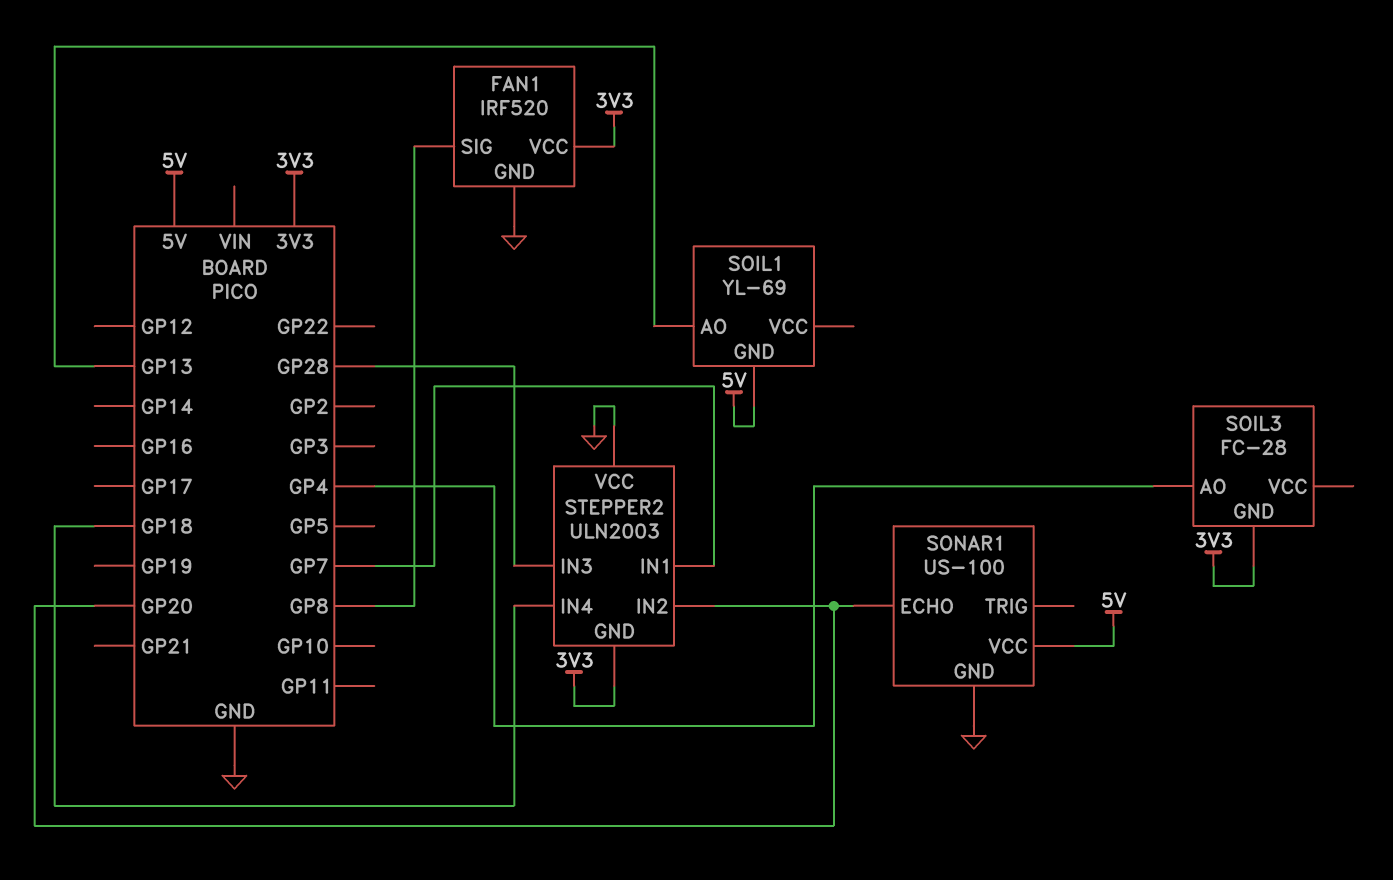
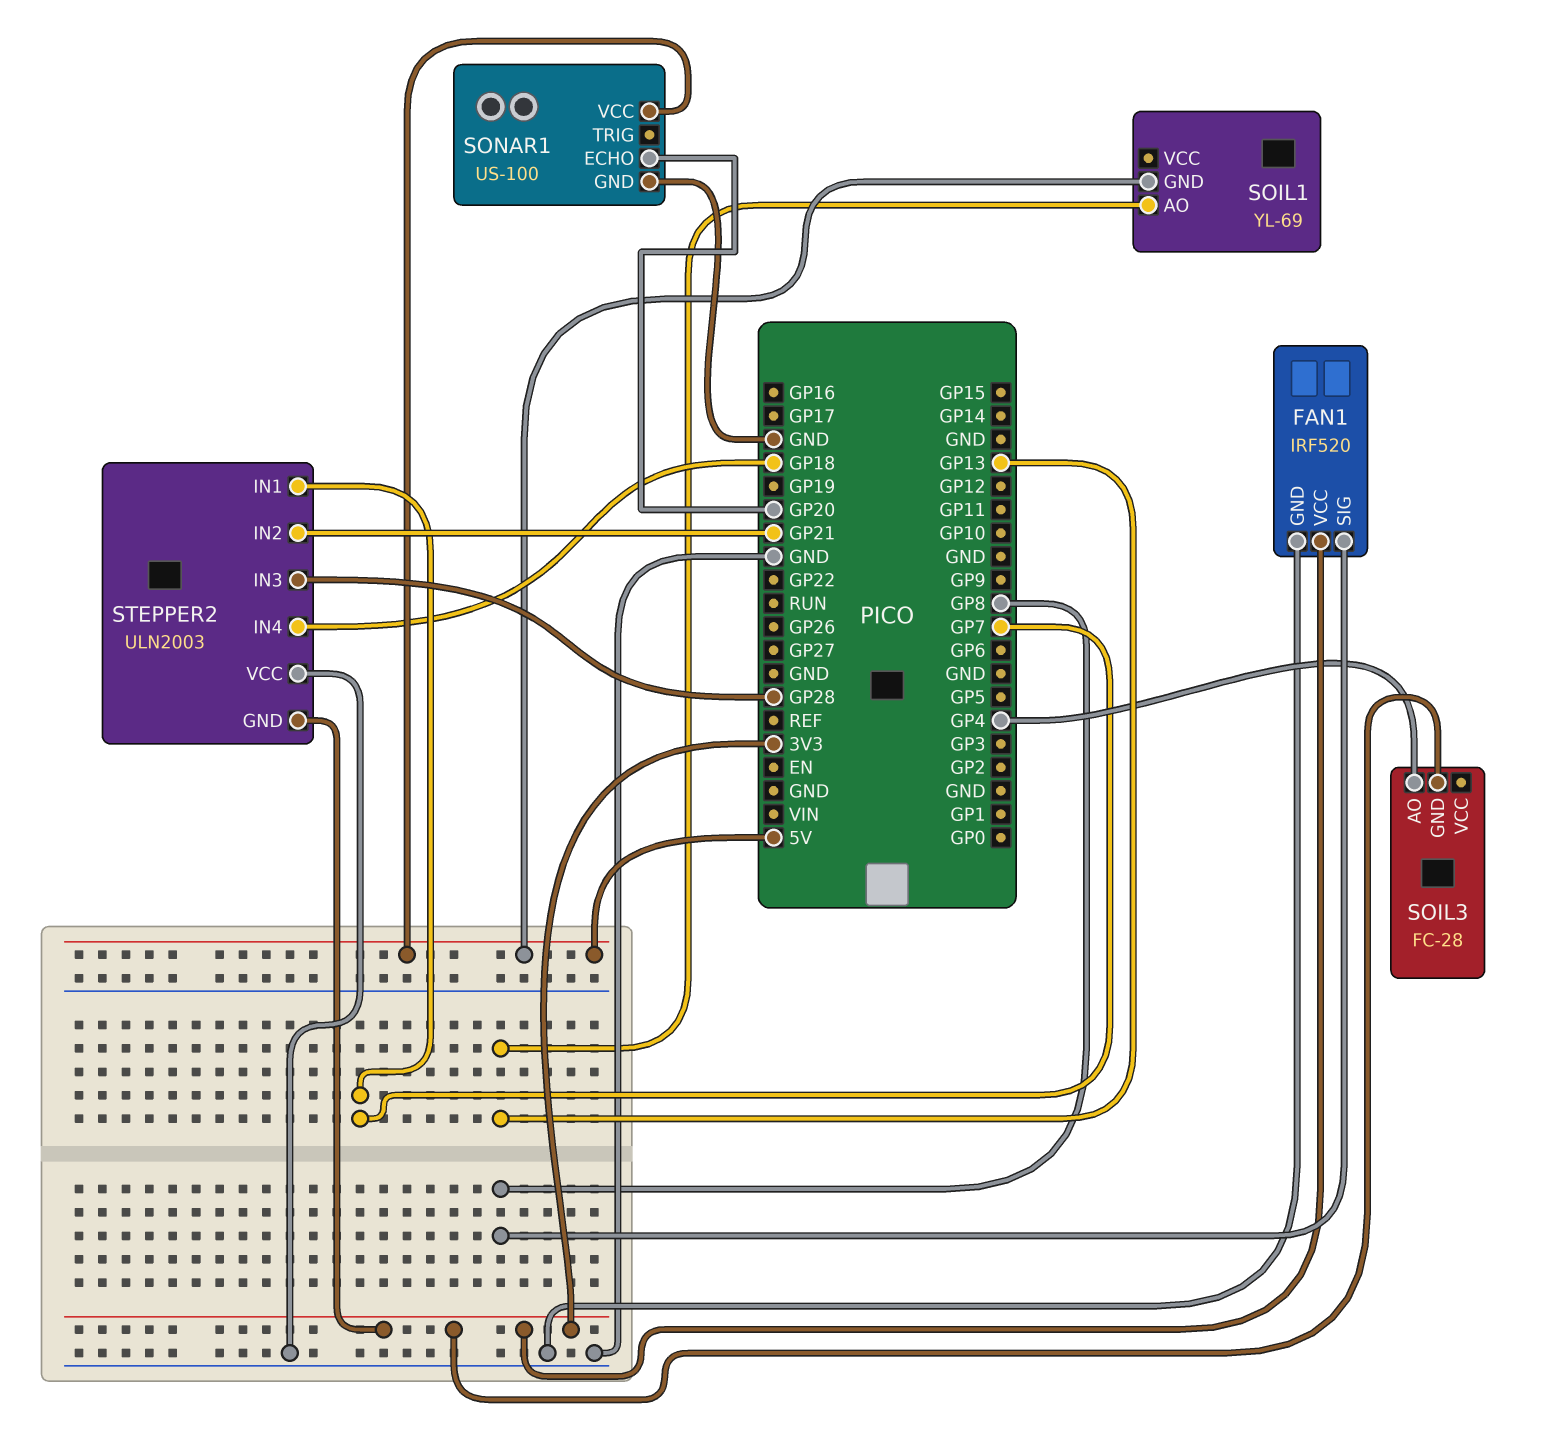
STEPPER2 pin IN2: GP20 -> GP21

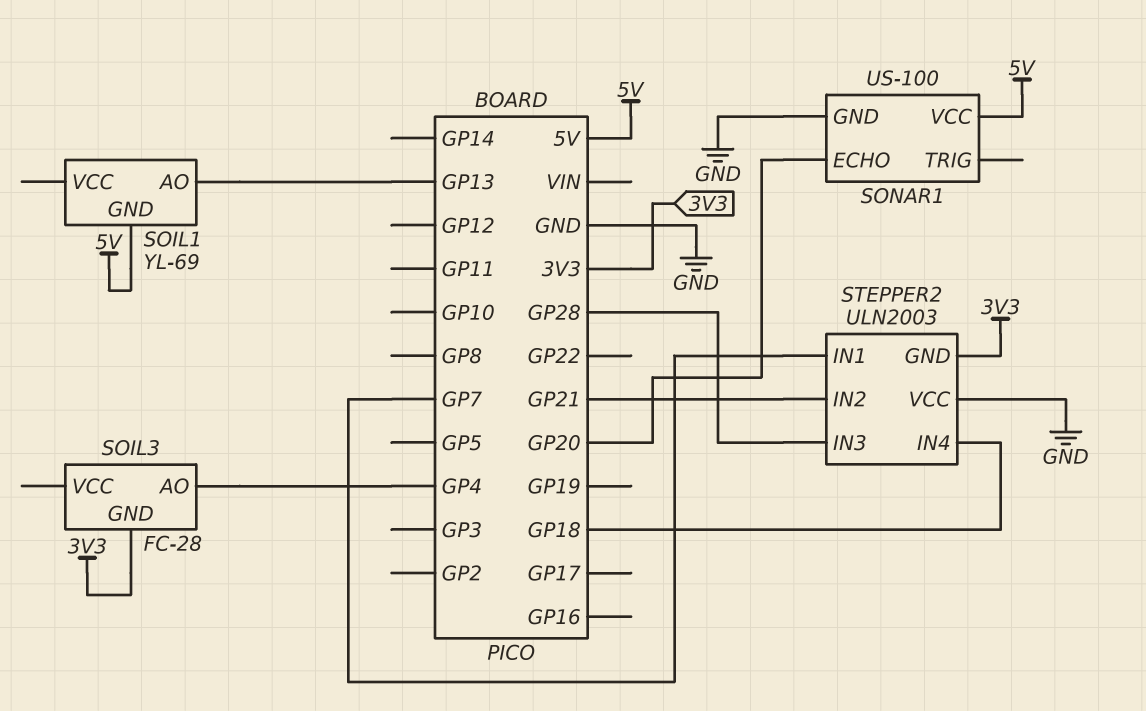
FAN1: IRF520 -> none
FAN1 pin GND: GND -> none
FAN1 pin SIG: GP8 -> none
FAN1 pin VCC: 3V3 -> none

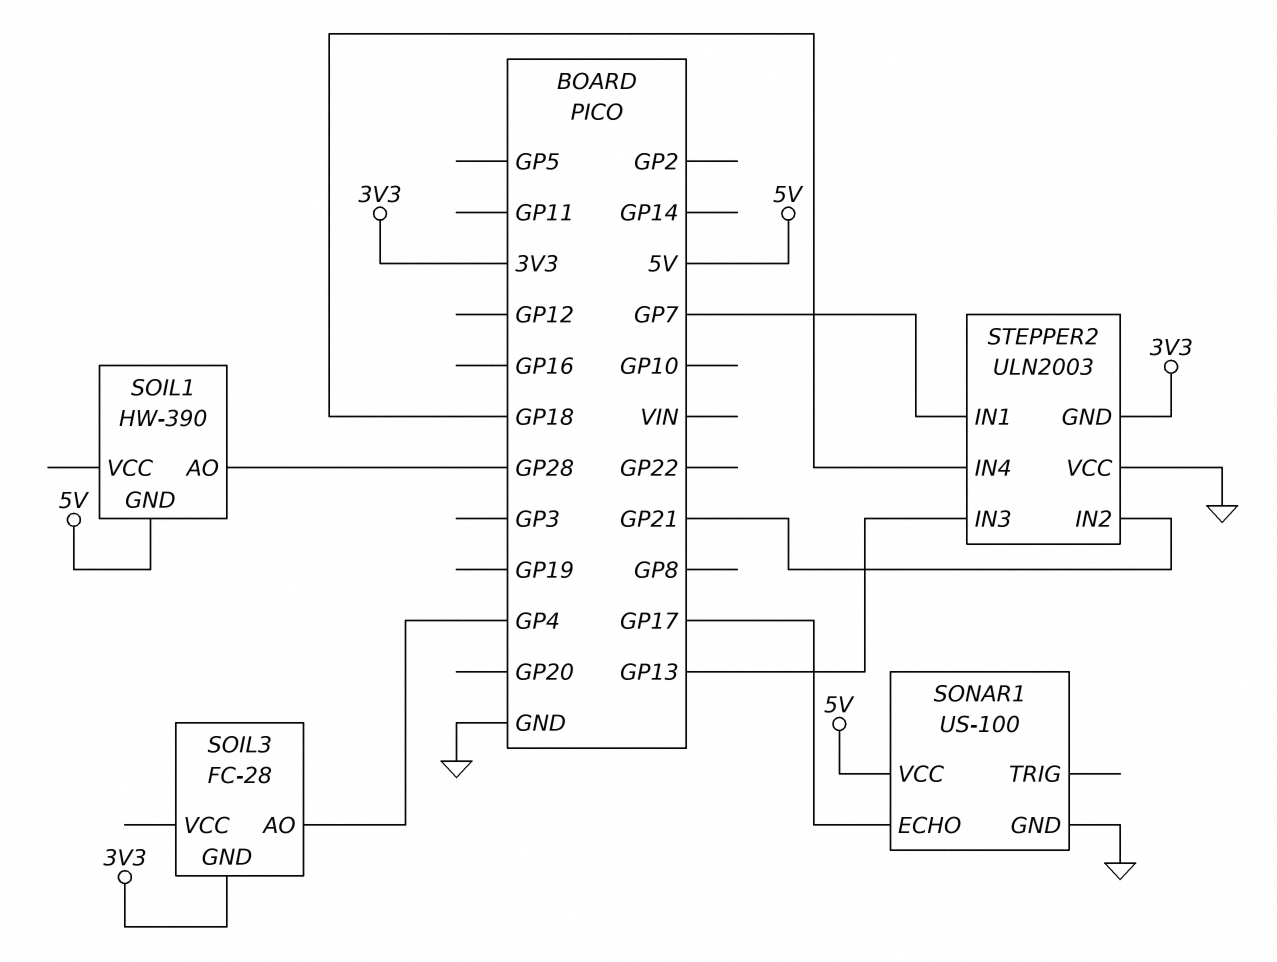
SOIL1: YL-69 -> HW-390
SOIL1 pin AO: GP13 -> GP28
SONAR1 pin ECHO: GP20 -> GP17
STEPPER2 pin IN3: GP28 -> GP13

